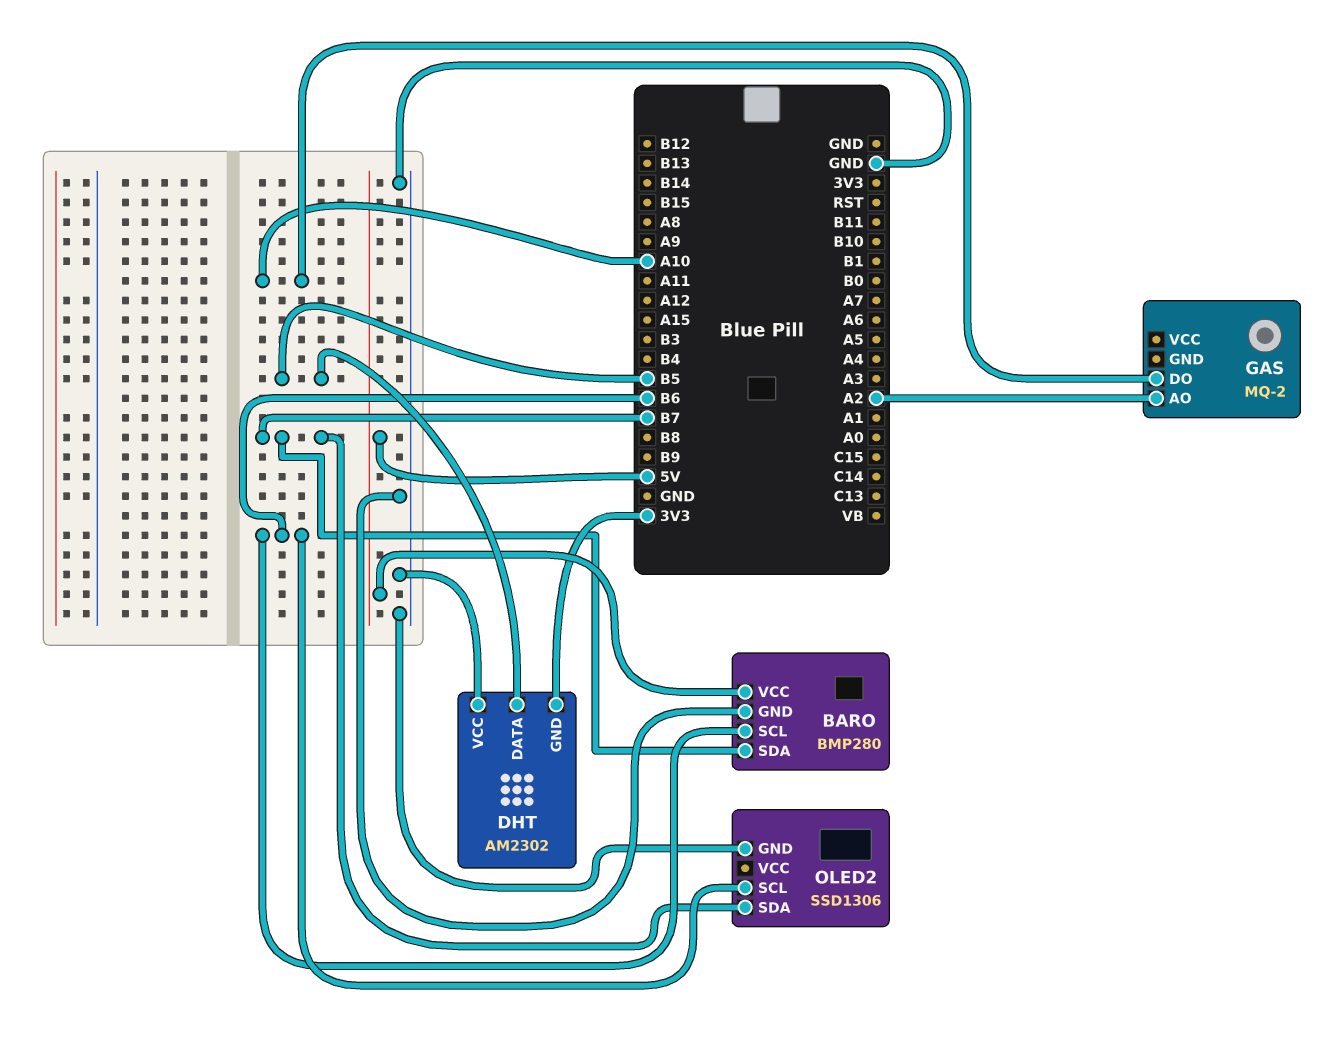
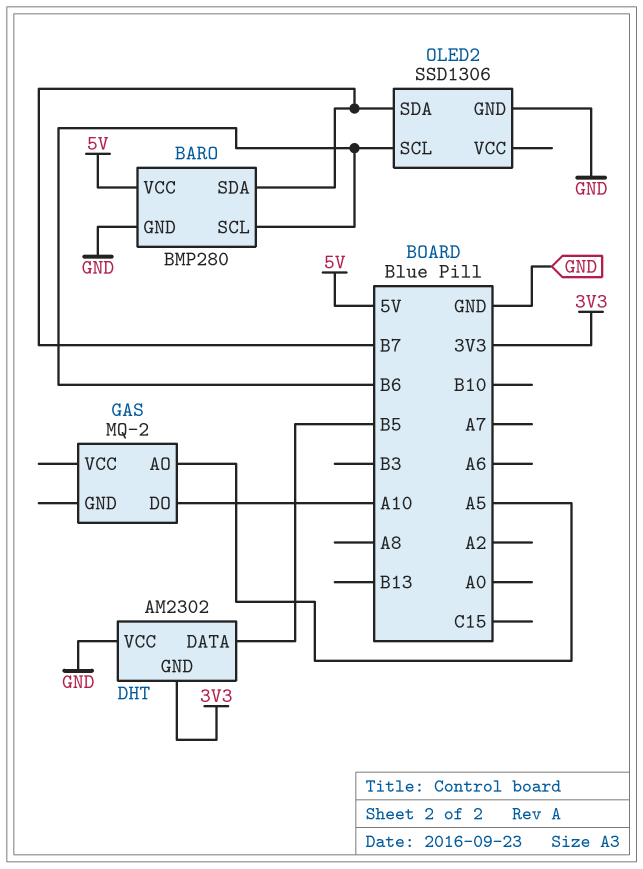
GAS pin AO: A2 -> A5

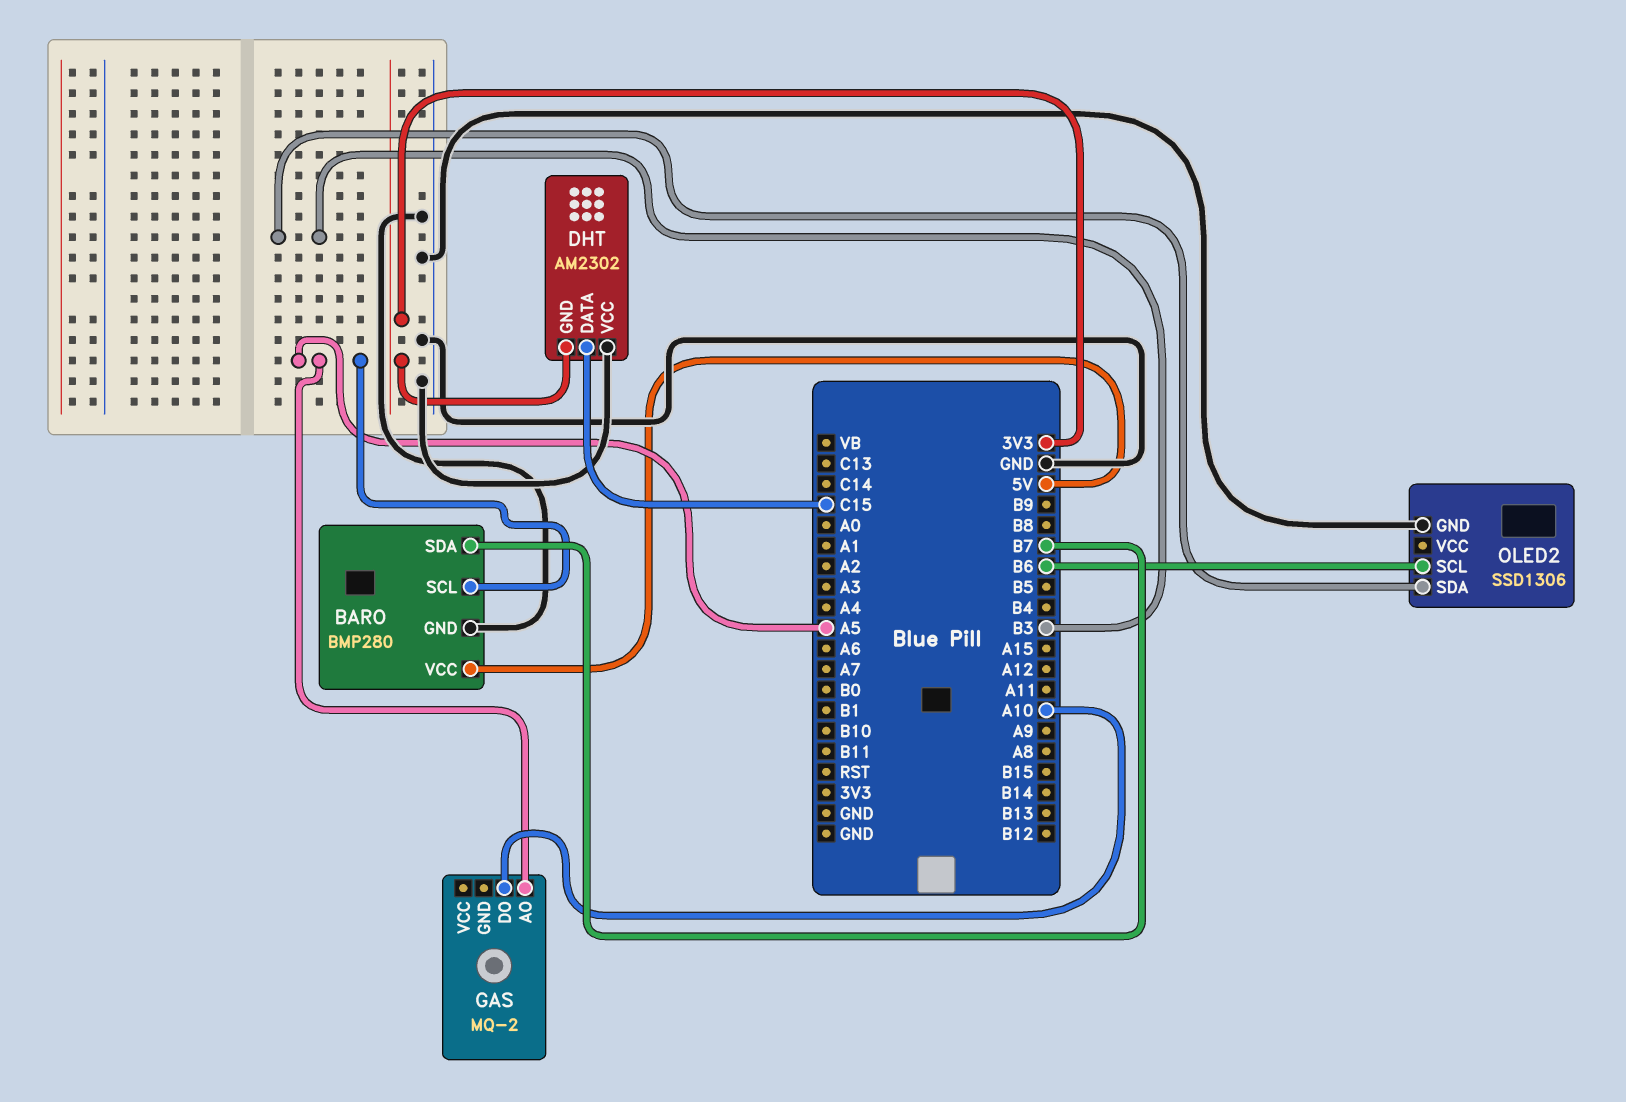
BARO pin SCL: B6 -> A5
DHT pin DATA: B5 -> C15
OLED2 pin SDA: B7 -> B3

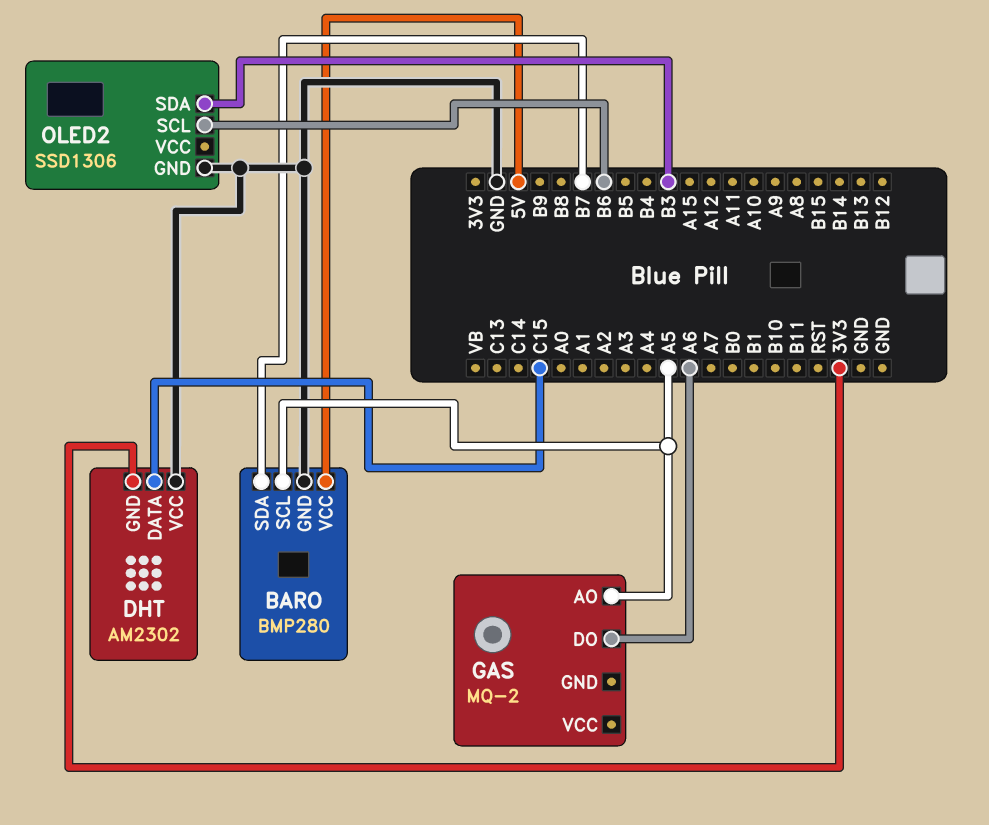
GAS pin DO: A10 -> A6

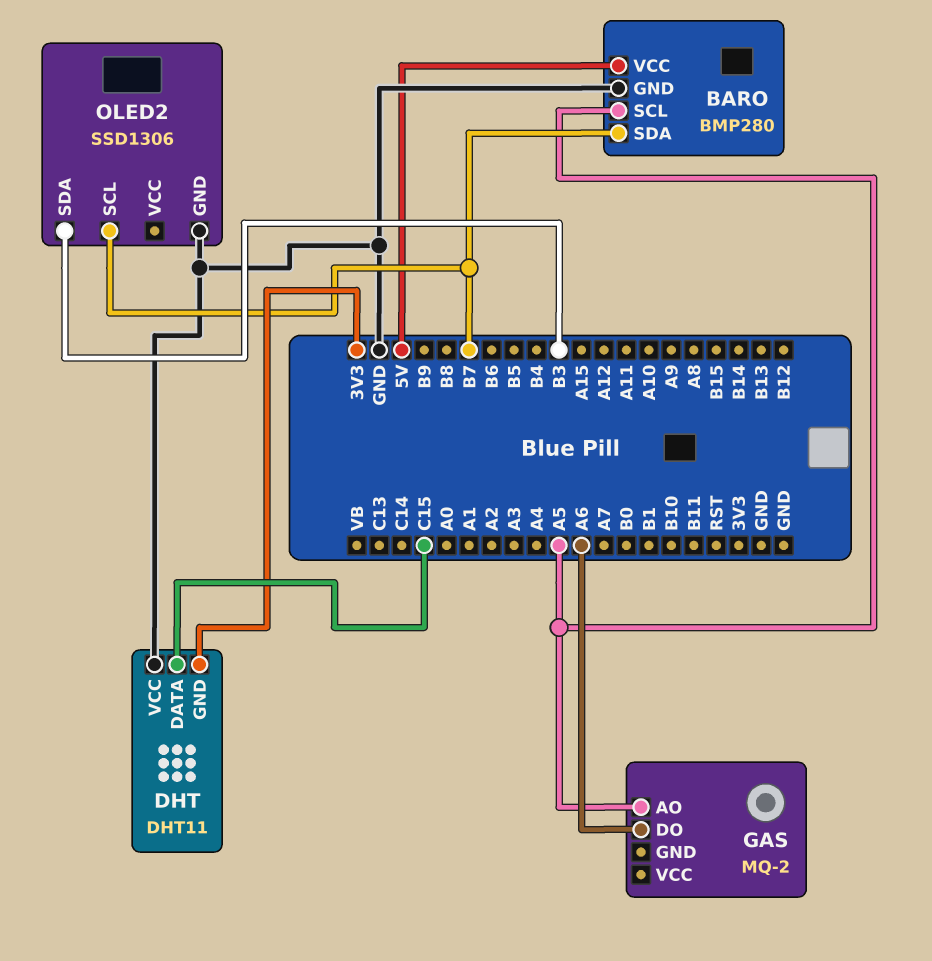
DHT: AM2302 -> DHT11
OLED2 pin SCL: B6 -> B7

